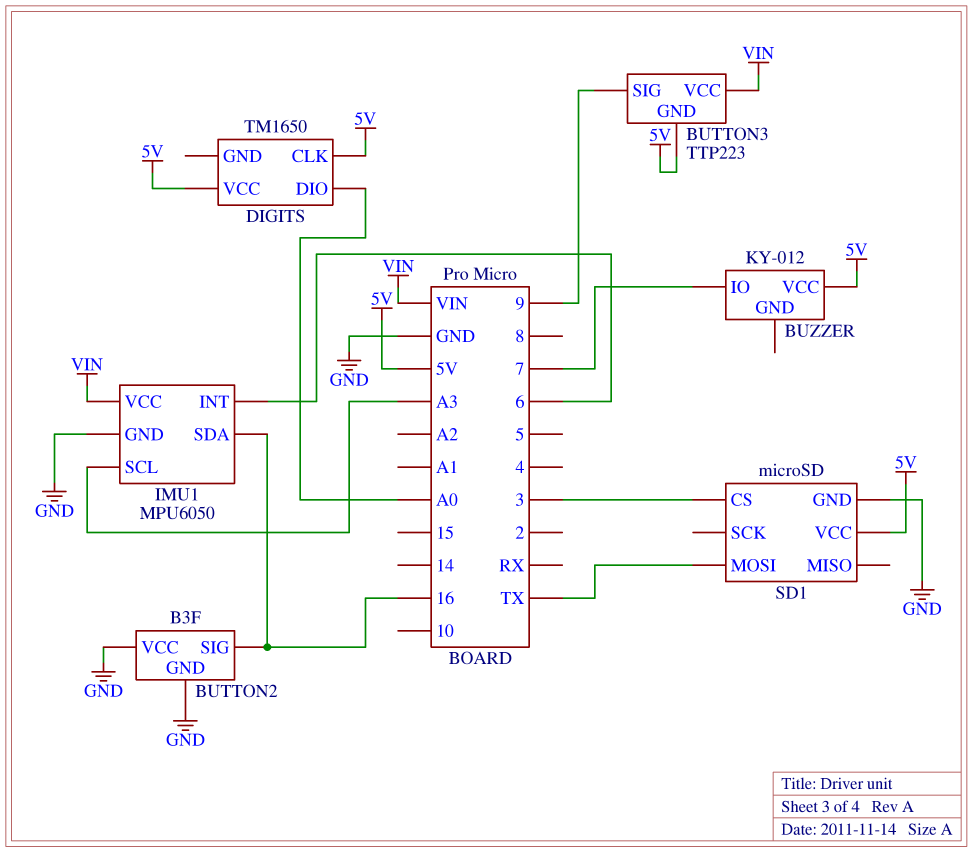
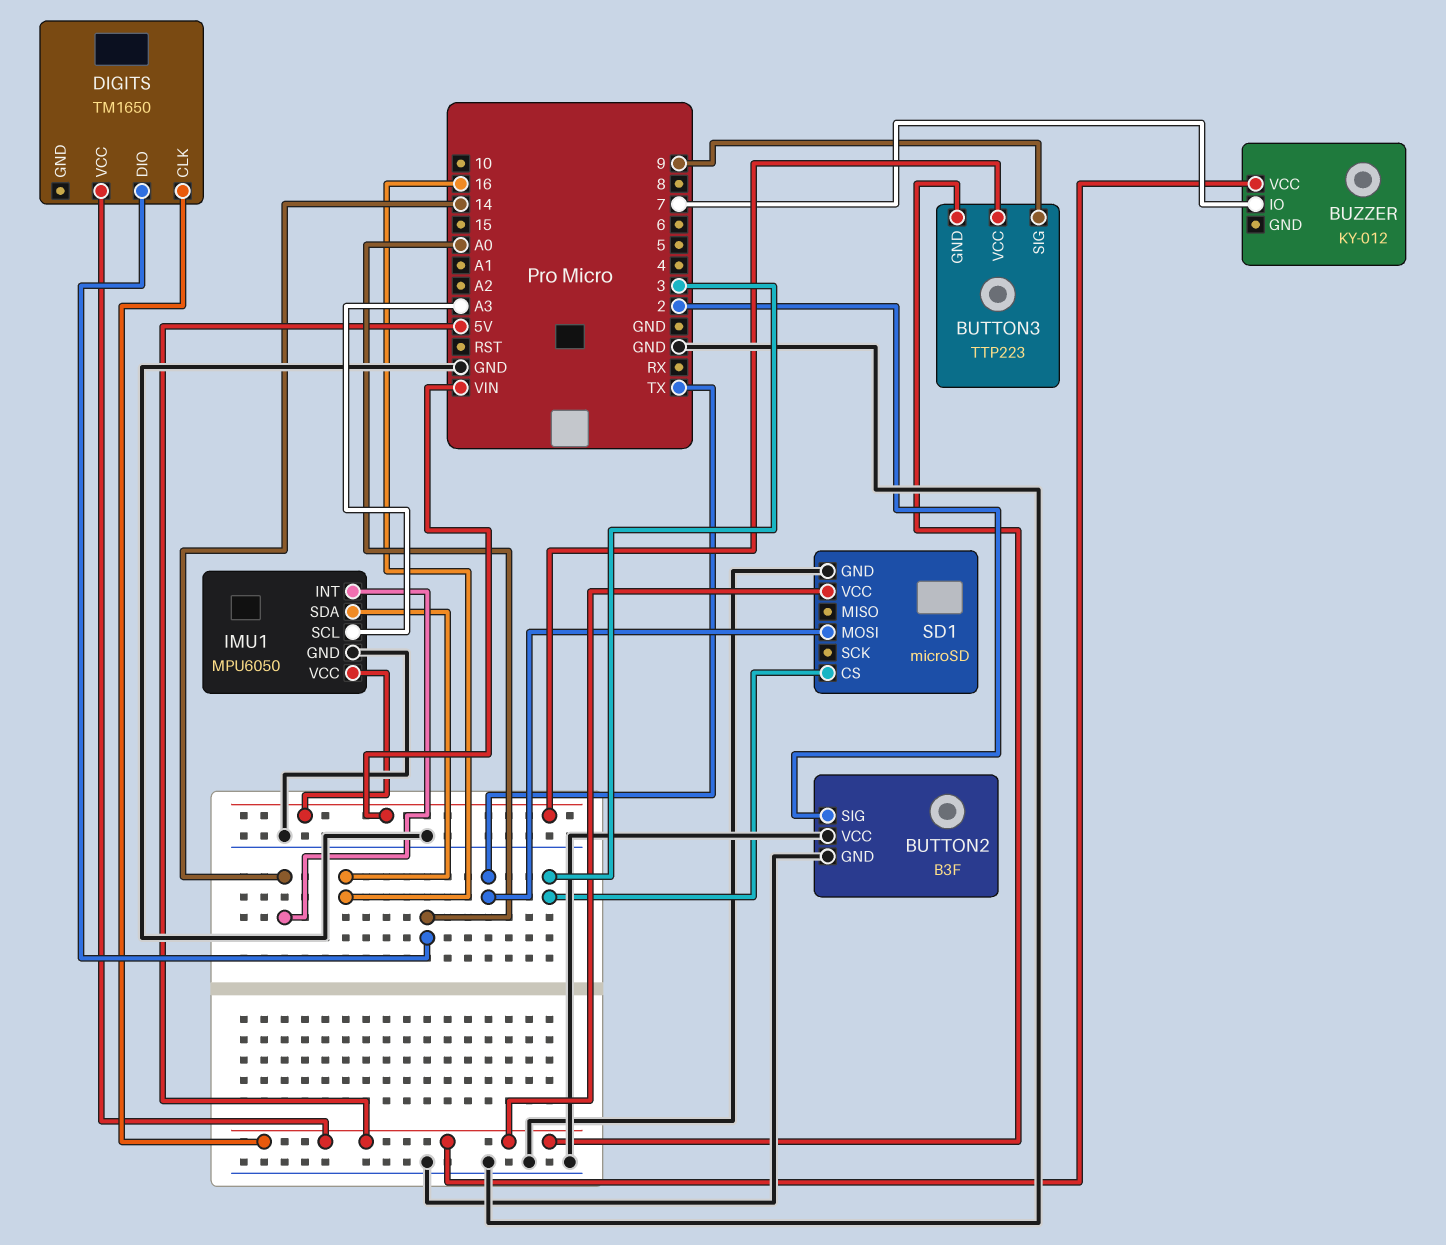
BUTTON2 pin SIG: 16 -> 2
IMU1 pin INT: 6 -> 14

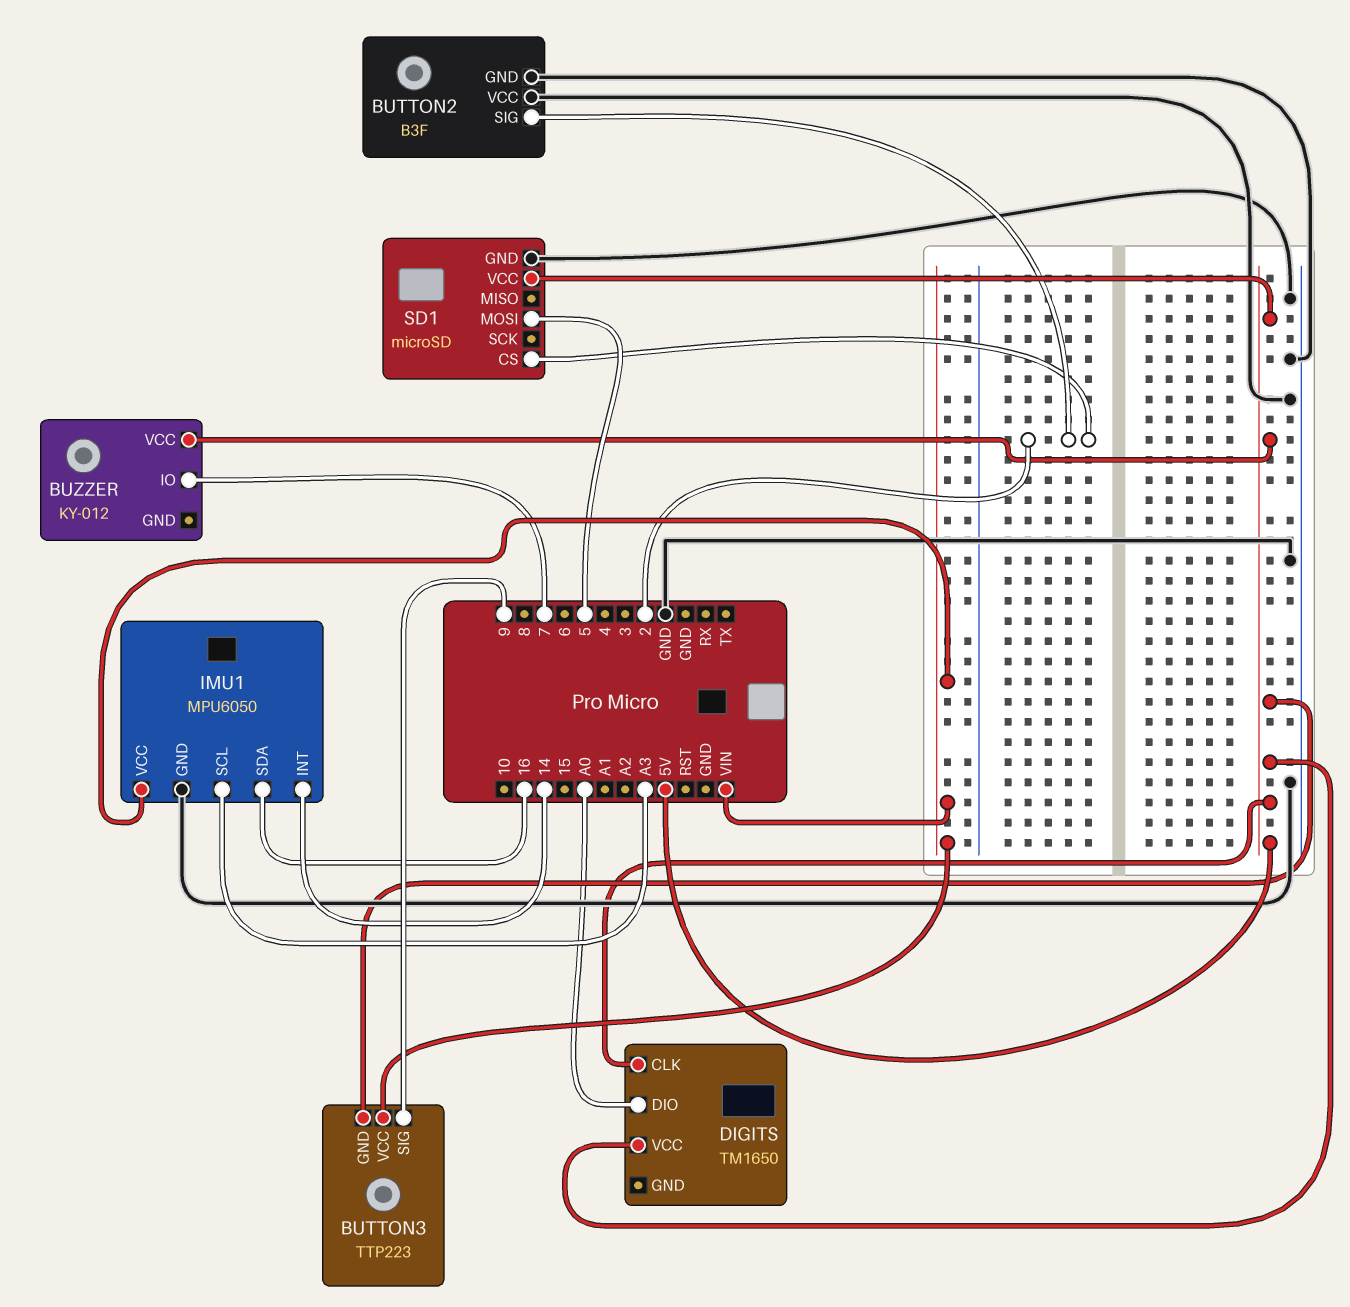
SD1 pin CS: 3 -> 2
SD1 pin MOSI: TX -> 5

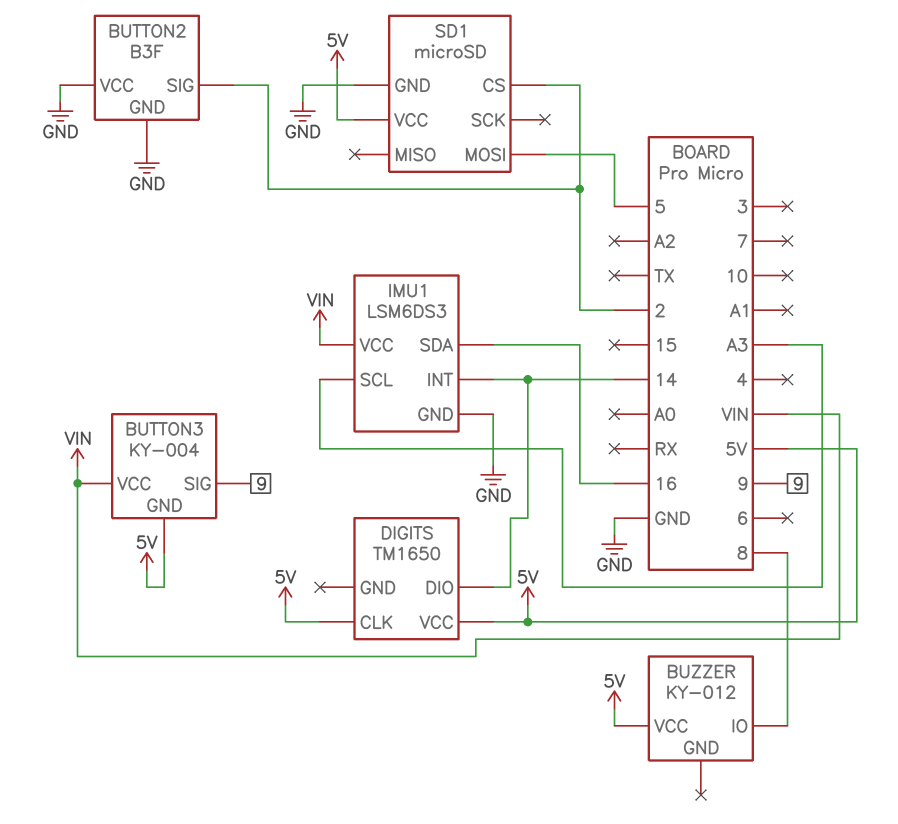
BUTTON3: TTP223 -> KY-004
BUZZER pin IO: 7 -> 8
DIGITS pin DIO: A0 -> 14
IMU1: MPU6050 -> LSM6DS3

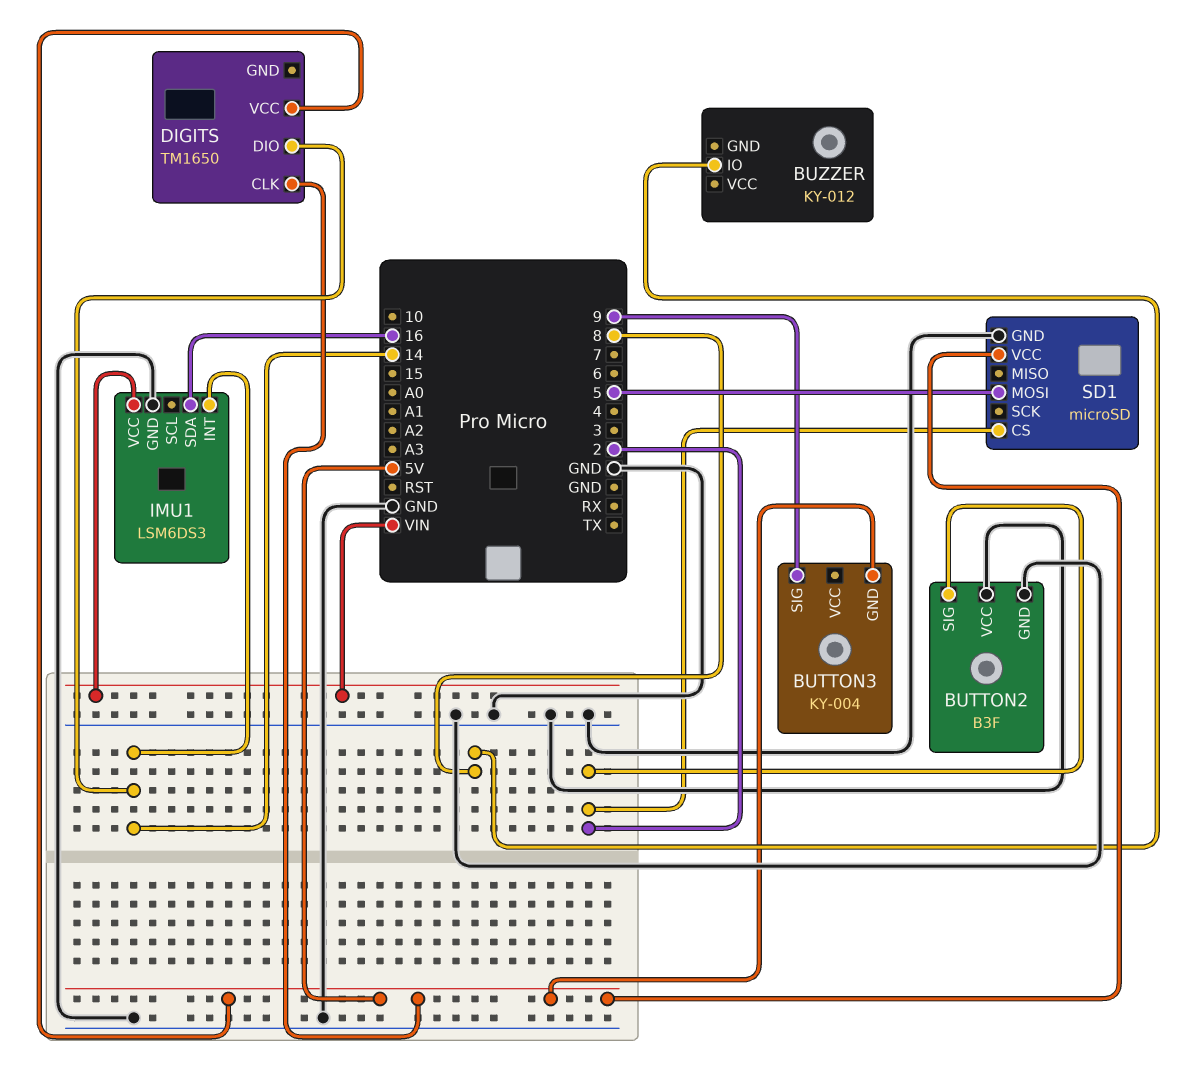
BUTTON3 pin VCC: VIN -> none
BUZZER pin VCC: 5V -> none
IMU1 pin SCL: A3 -> none

